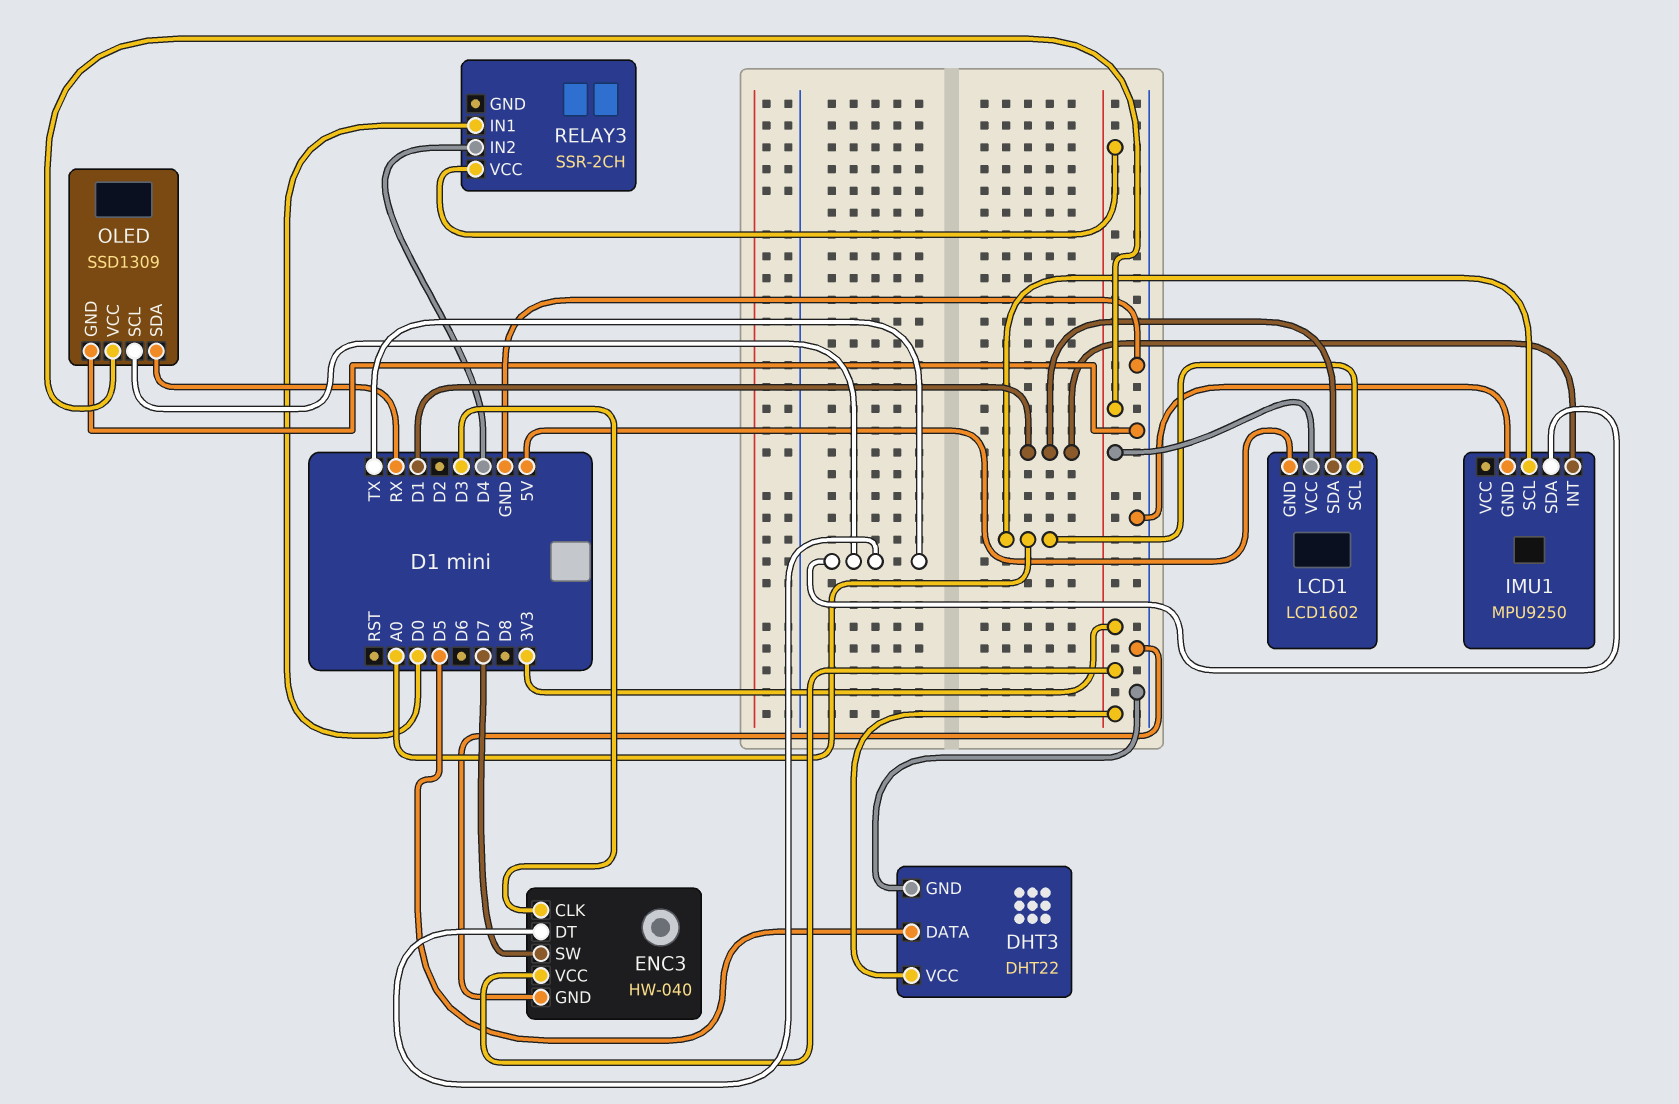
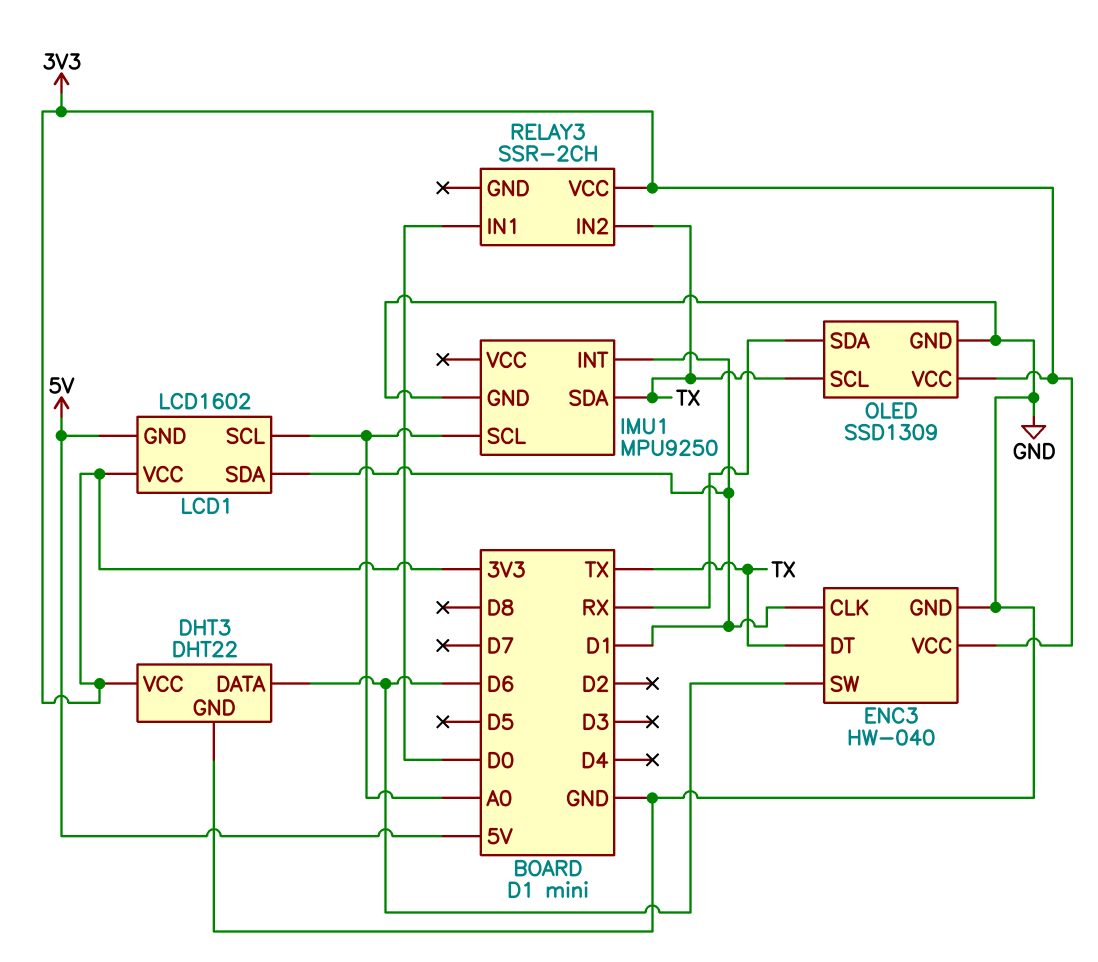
DHT3 pin DATA: D5 -> D6
ENC3 pin CLK: D3 -> D1
ENC3 pin SW: D7 -> D6
RELAY3 pin IN2: D4 -> TX

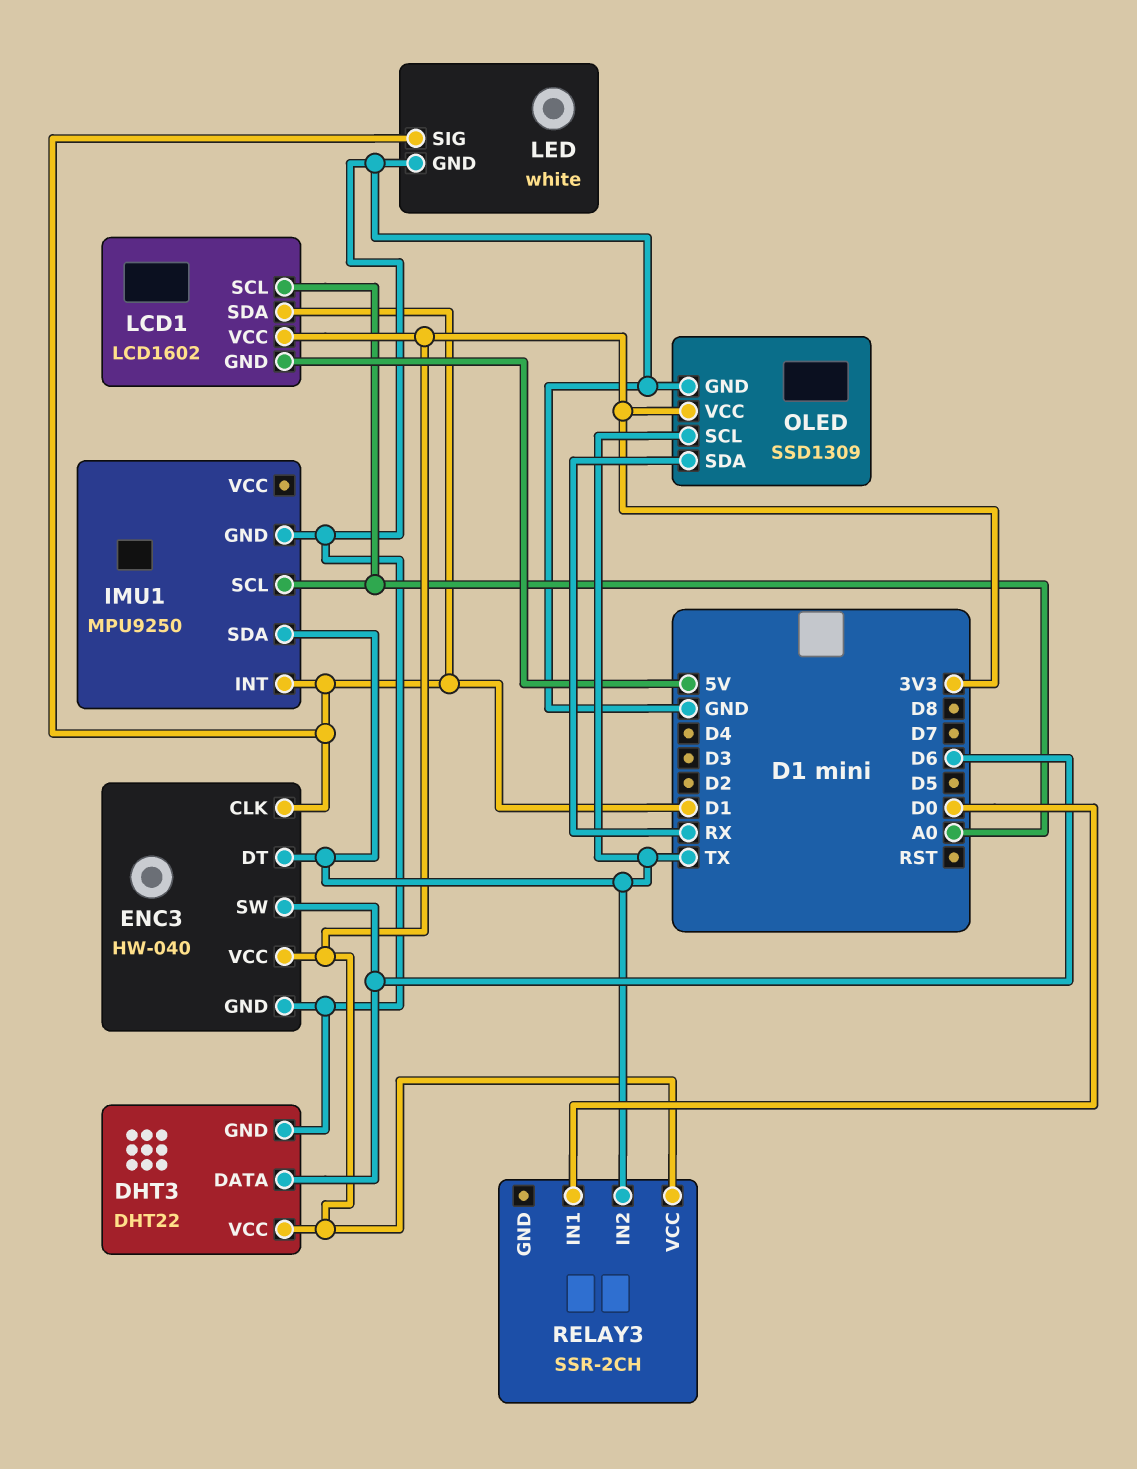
LED: none -> white
LED pin GND: none -> GND
LED pin SIG: none -> D1

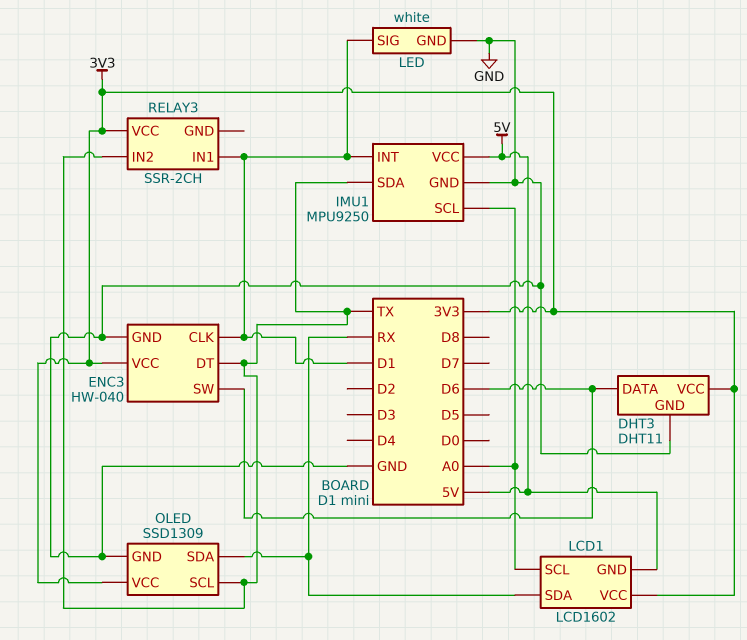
DHT3: DHT22 -> DHT11
IMU1 pin VCC: none -> 5V
LCD1 pin SDA: D1 -> RX
RELAY3 pin IN1: D0 -> D1

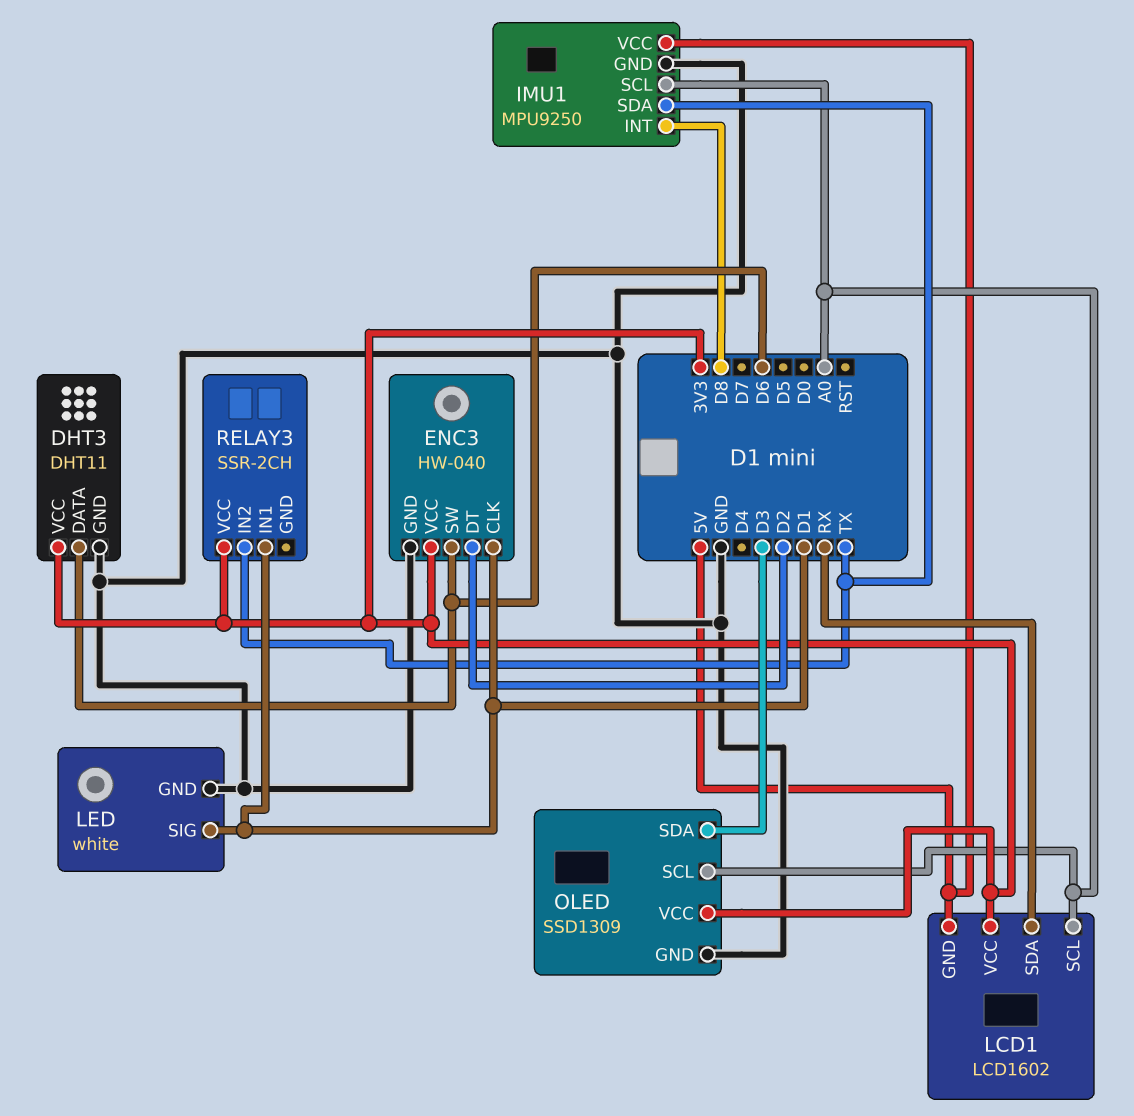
ENC3 pin DT: TX -> D2
IMU1 pin INT: D1 -> D8
OLED pin SCL: TX -> A0
OLED pin SDA: RX -> D3

